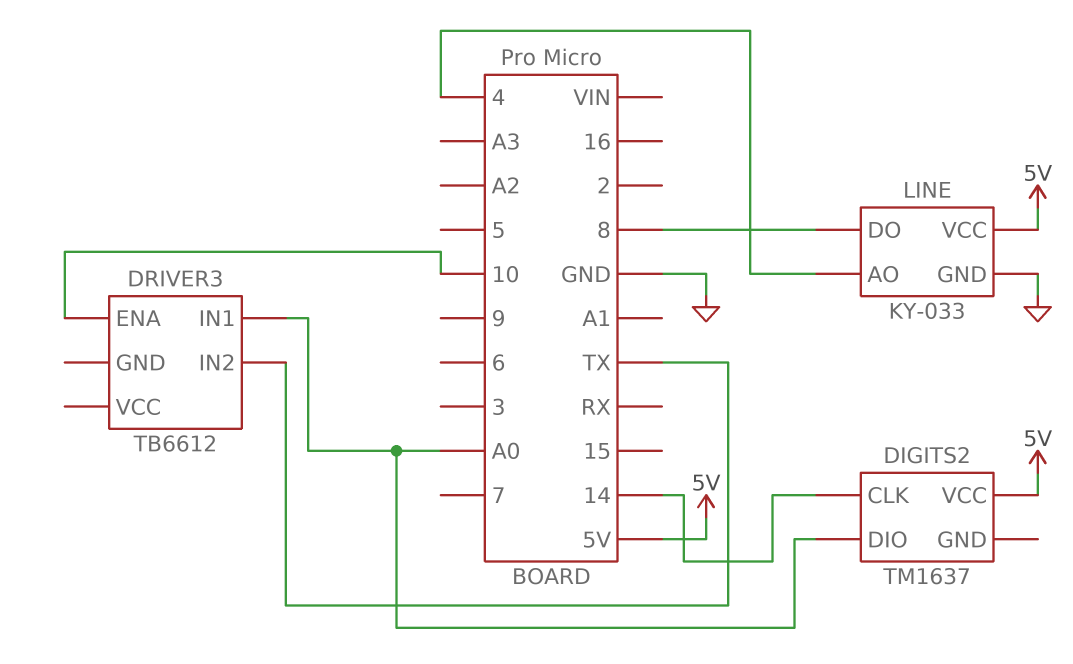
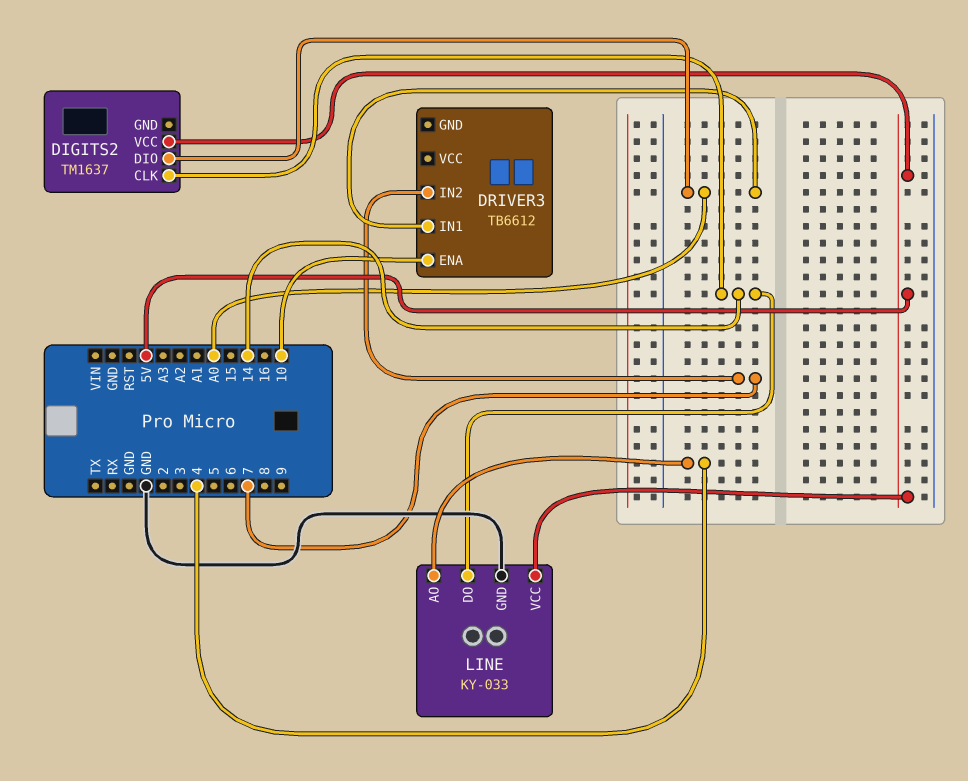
DRIVER3 pin IN2: TX -> 7
LINE pin DO: 8 -> 14

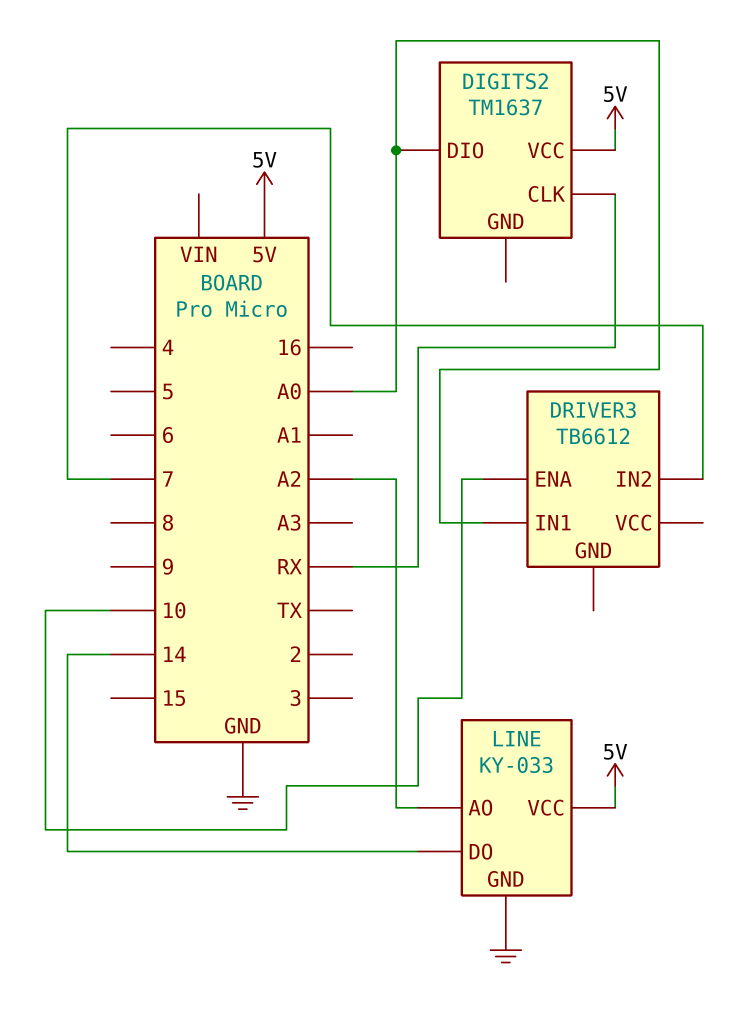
DIGITS2 pin CLK: 14 -> RX
LINE pin AO: 4 -> A2

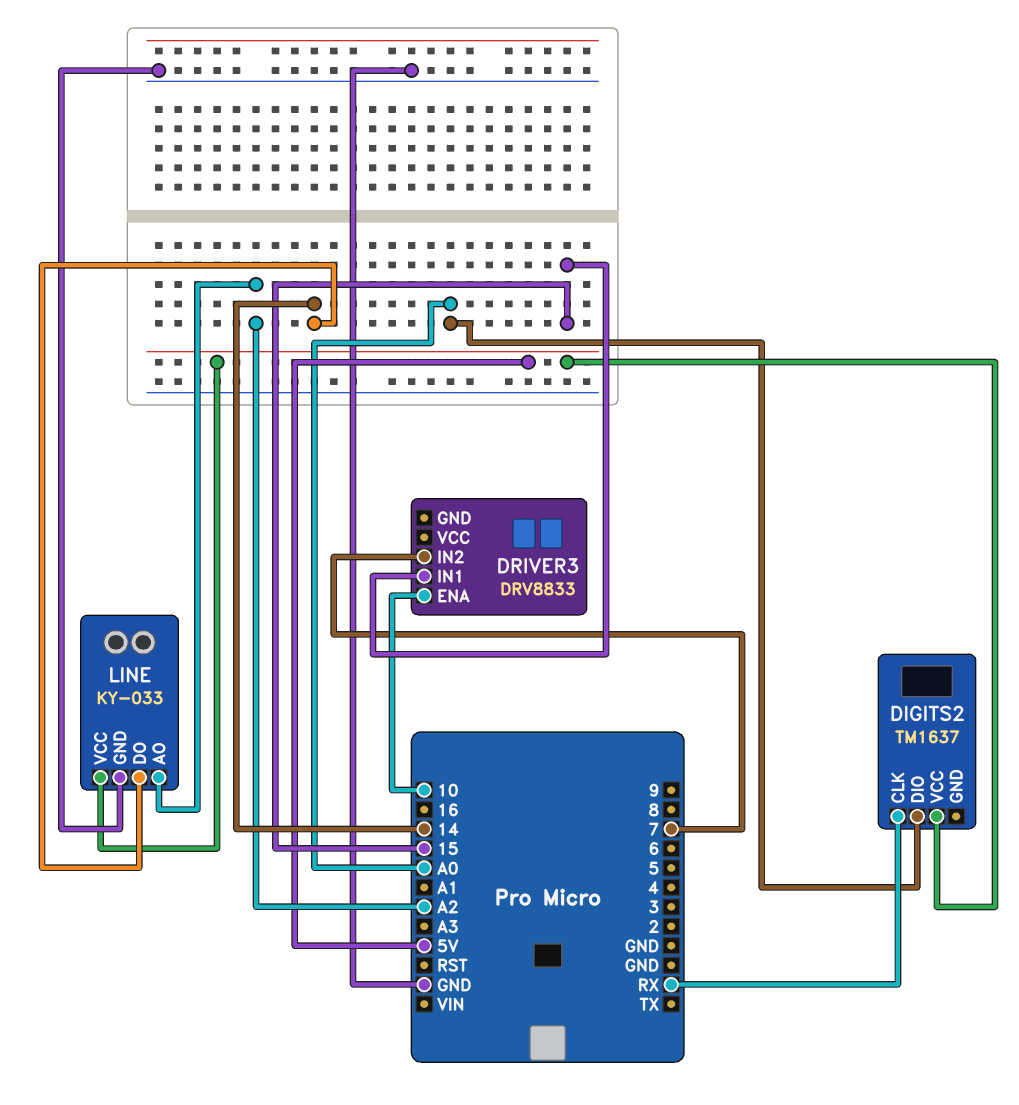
DRIVER3: TB6612 -> DRV8833
DRIVER3 pin IN1: A0 -> 15

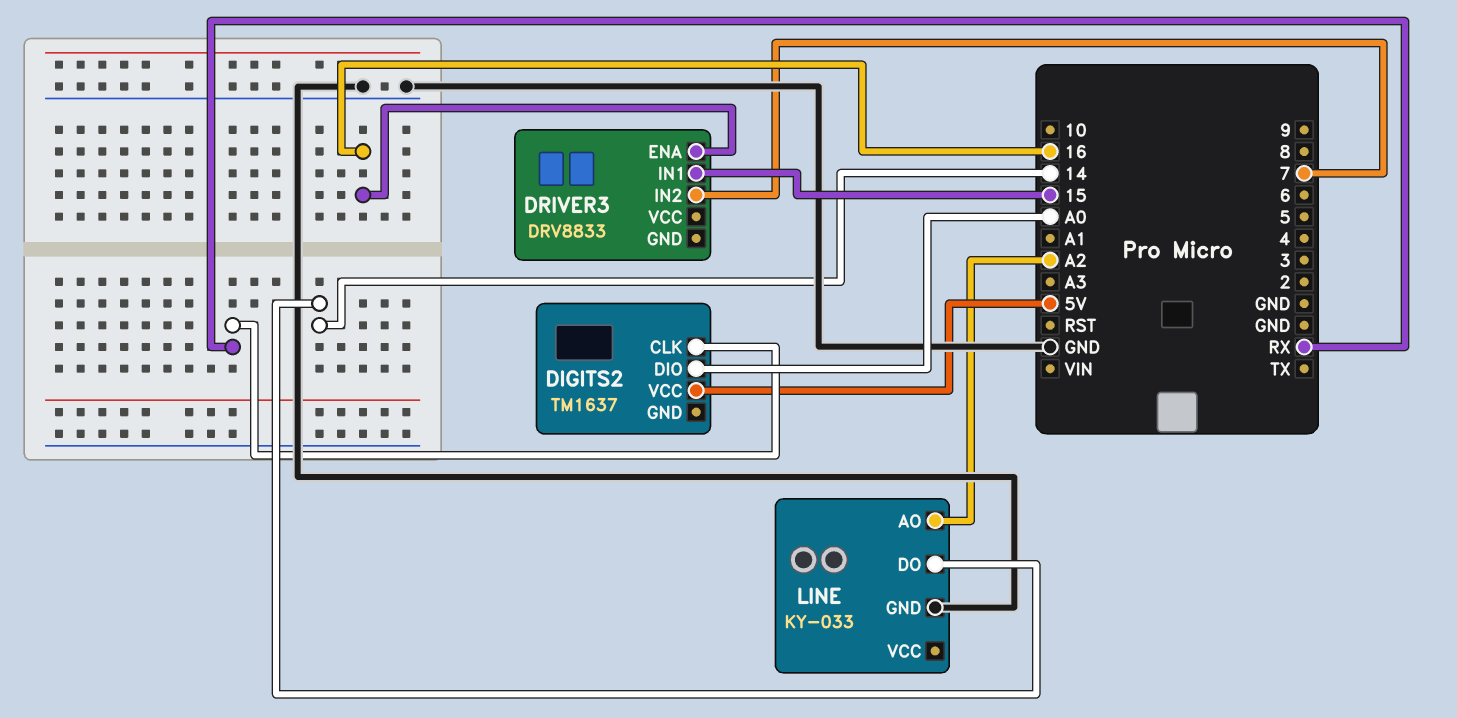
DRIVER3 pin ENA: 10 -> 16
LINE pin VCC: 5V -> none

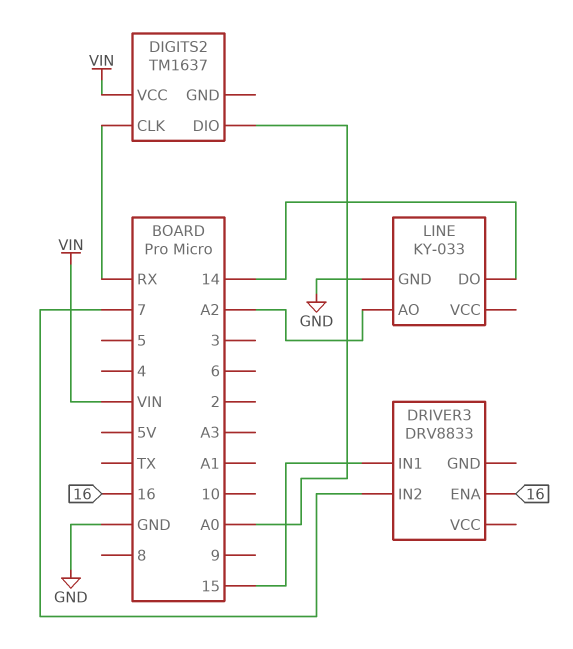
DIGITS2 pin VCC: 5V -> VIN

